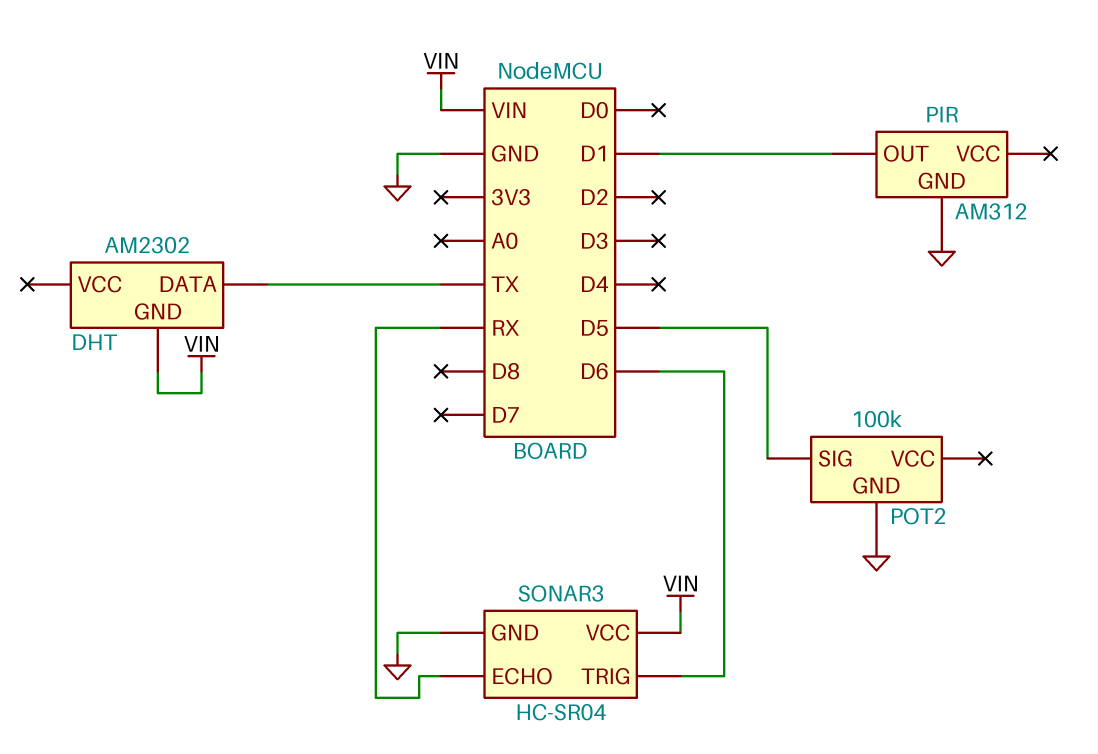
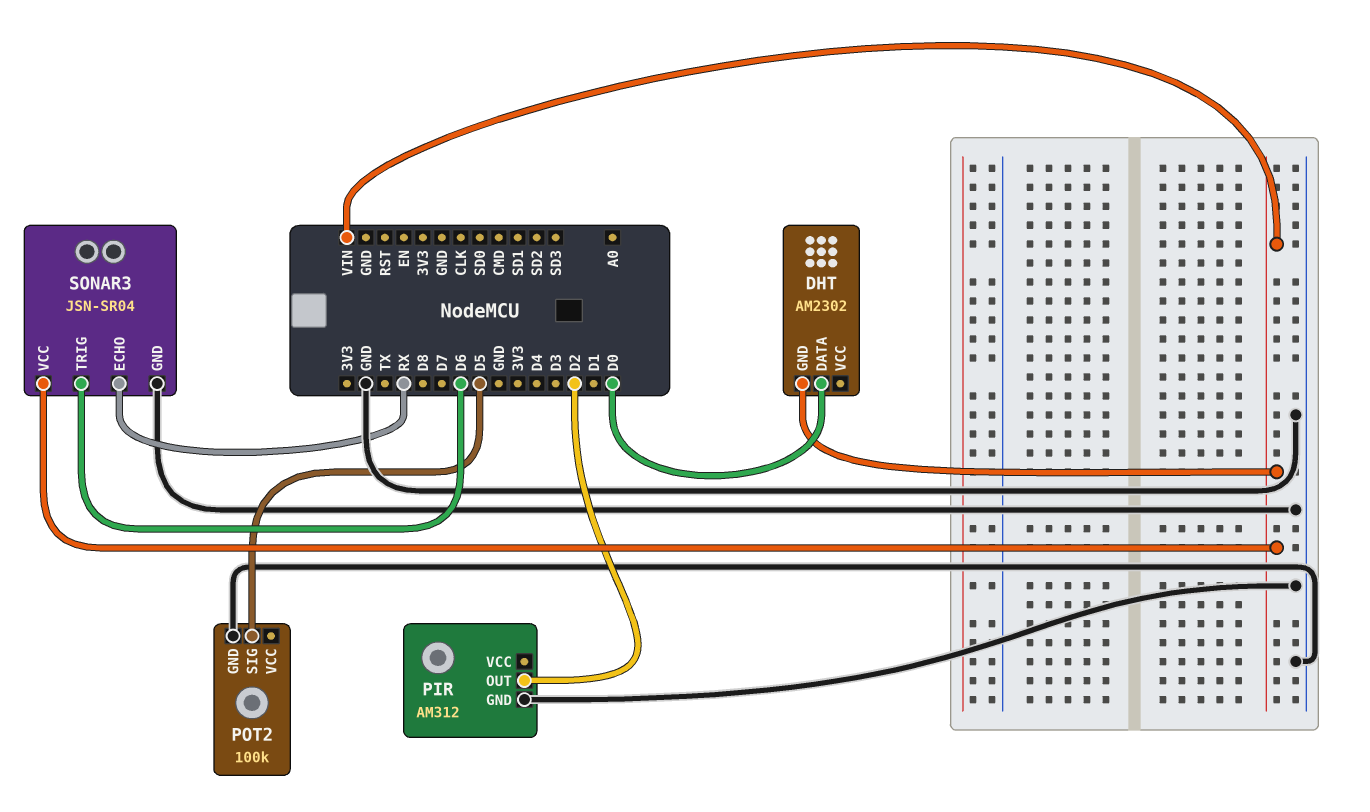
DHT pin DATA: TX -> D0
PIR pin OUT: D1 -> D2
SONAR3: HC-SR04 -> JSN-SR04

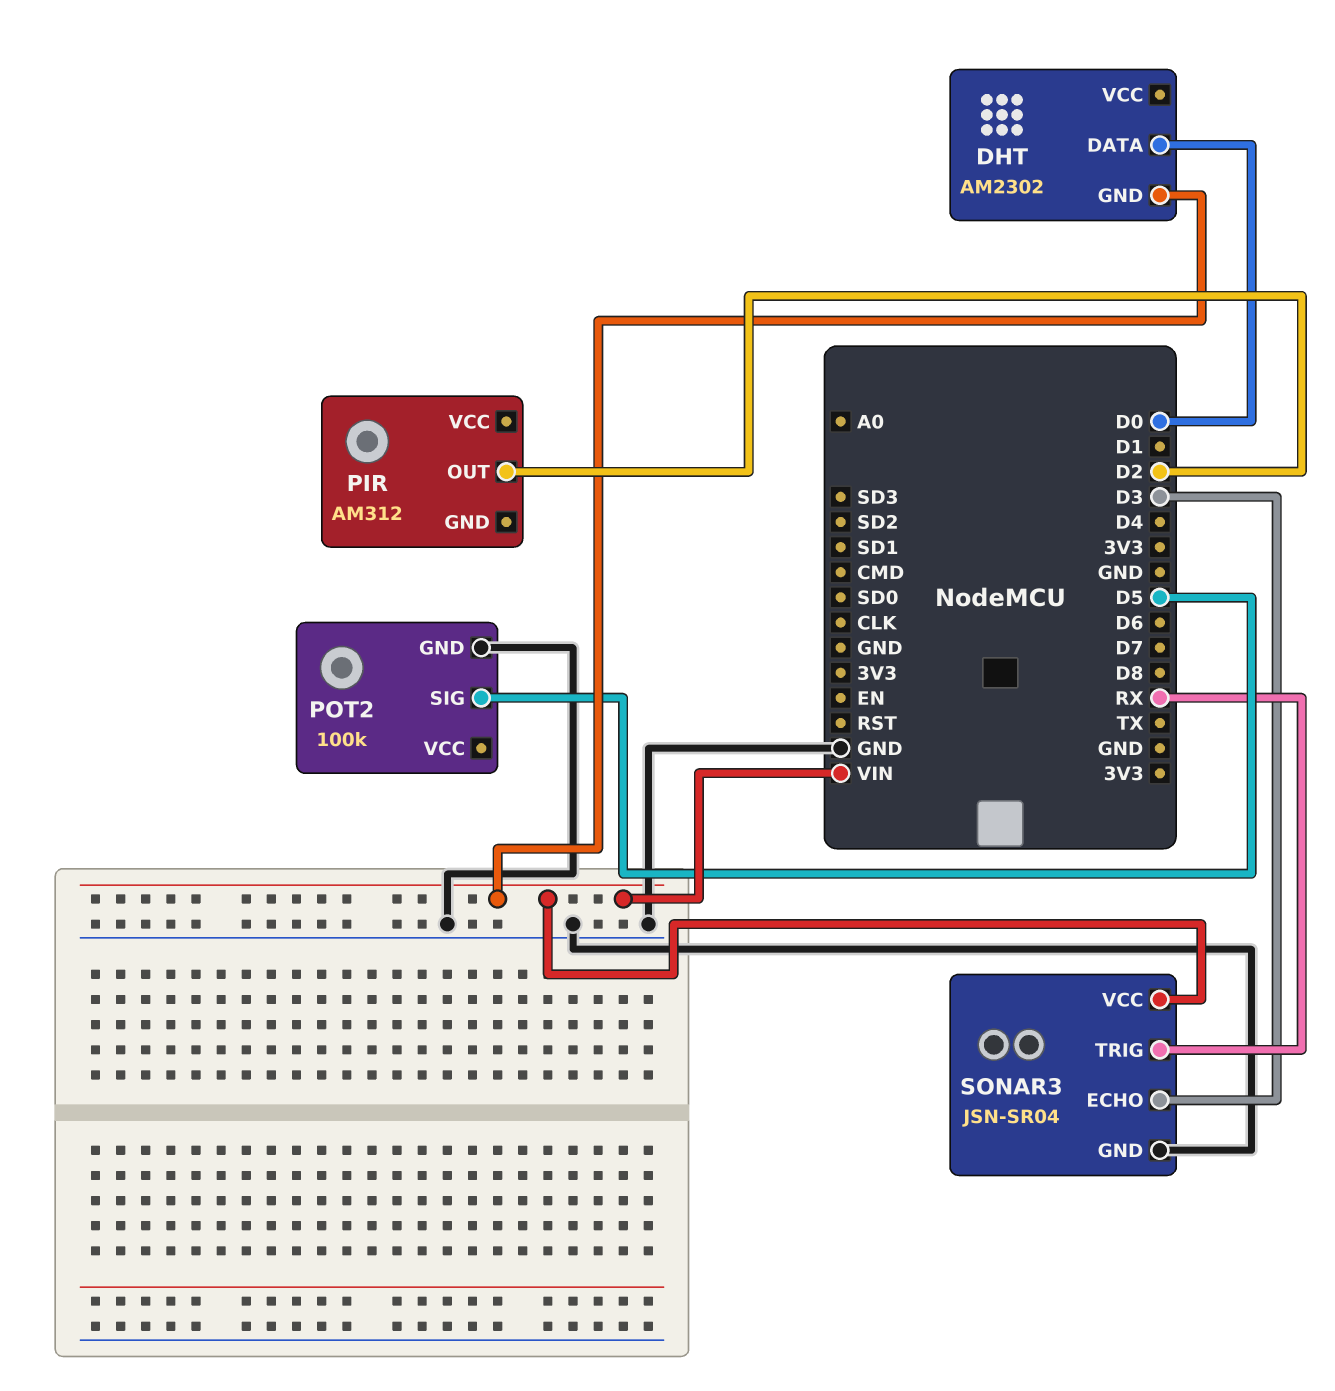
PIR pin GND: GND -> none
SONAR3 pin ECHO: RX -> D3
SONAR3 pin TRIG: D6 -> RX

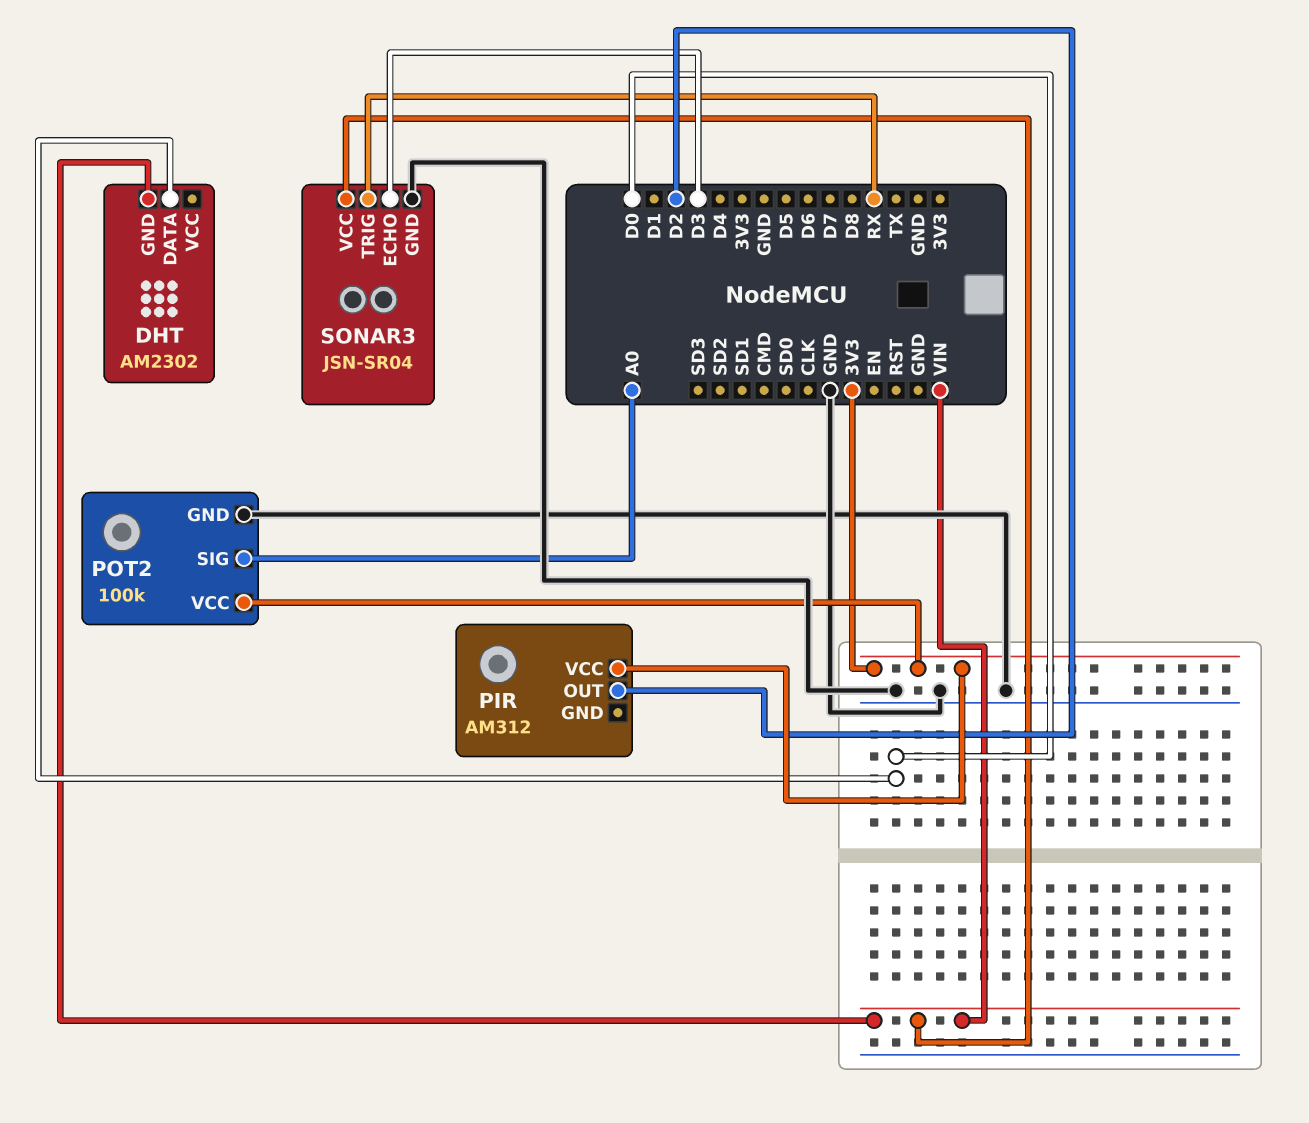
PIR pin VCC: none -> 3V3
POT2 pin SIG: D5 -> A0
POT2 pin VCC: none -> 3V3

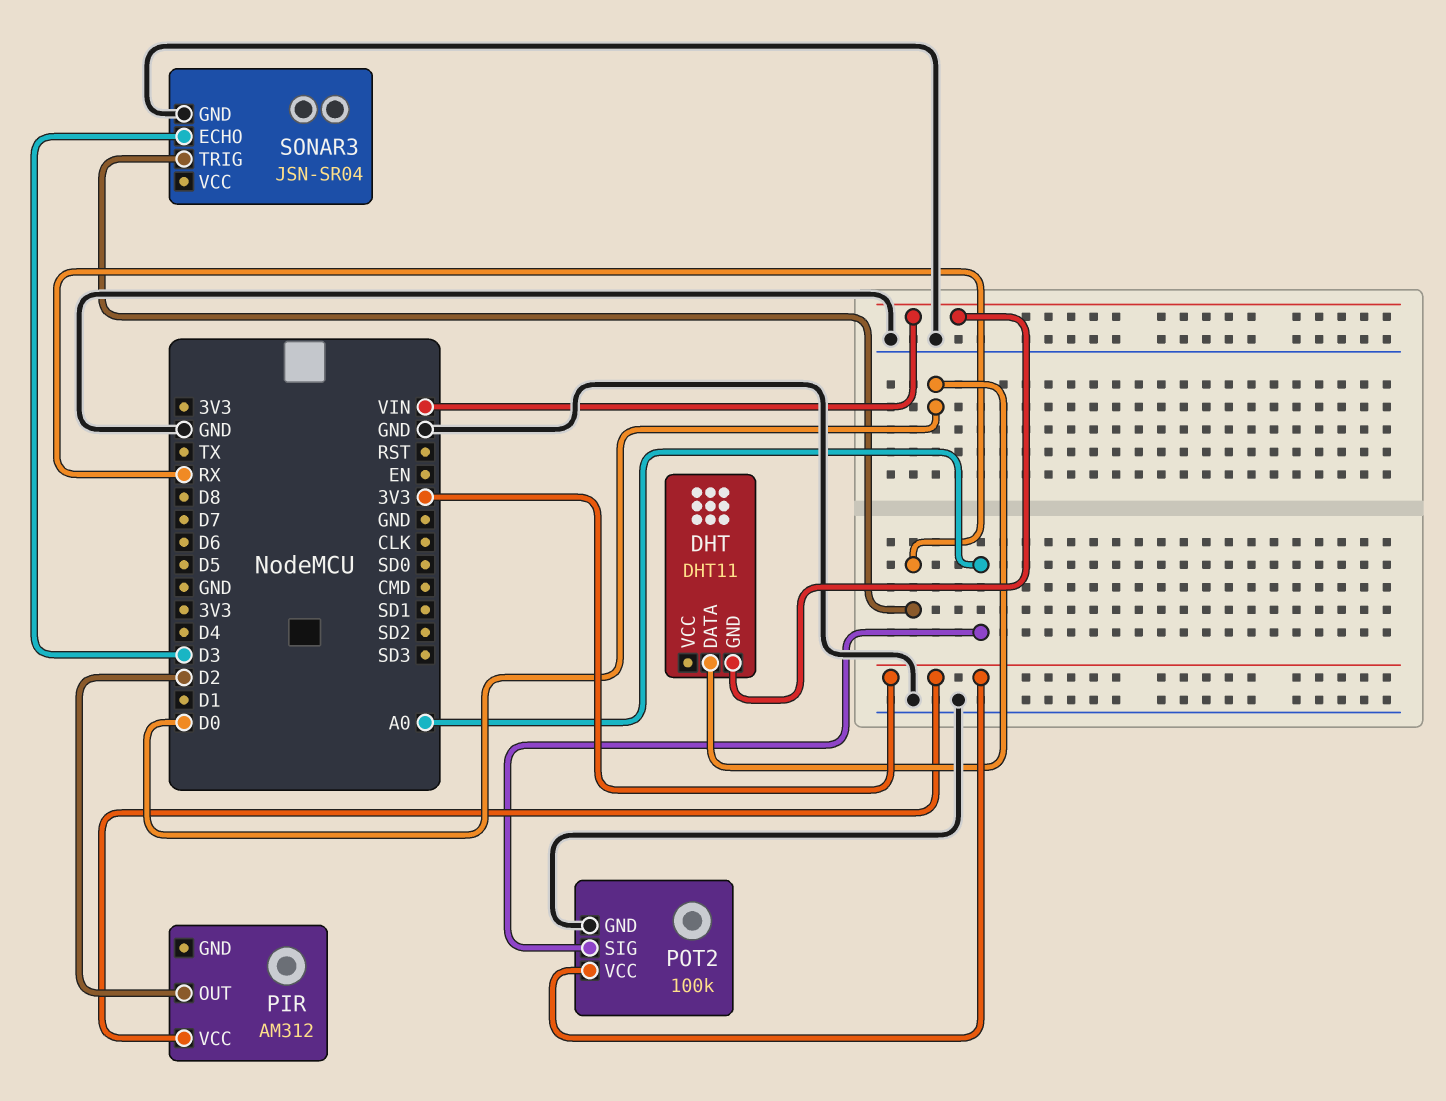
DHT: AM2302 -> DHT11
SONAR3 pin VCC: VIN -> none

